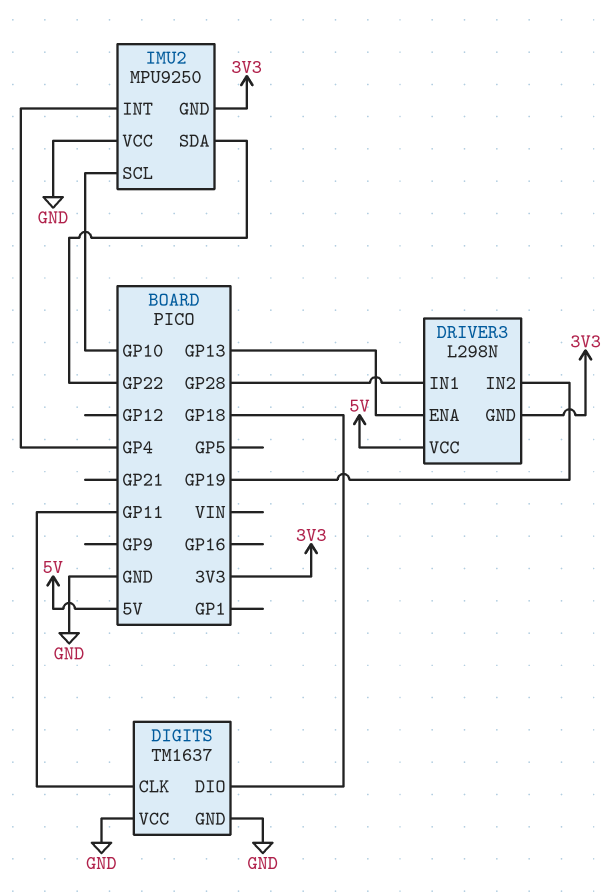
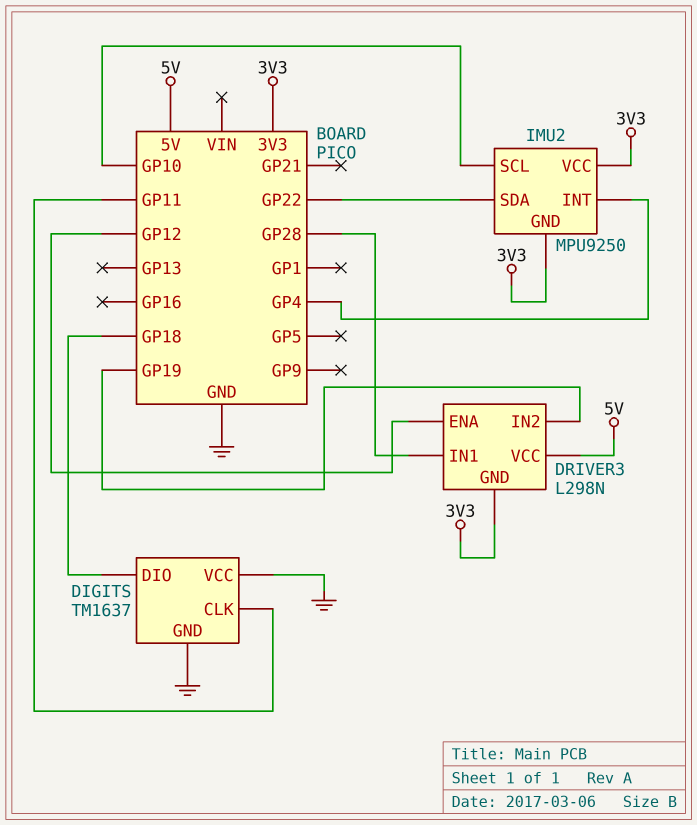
DRIVER3 pin ENA: GP13 -> GP12
IMU2 pin VCC: GND -> 3V3

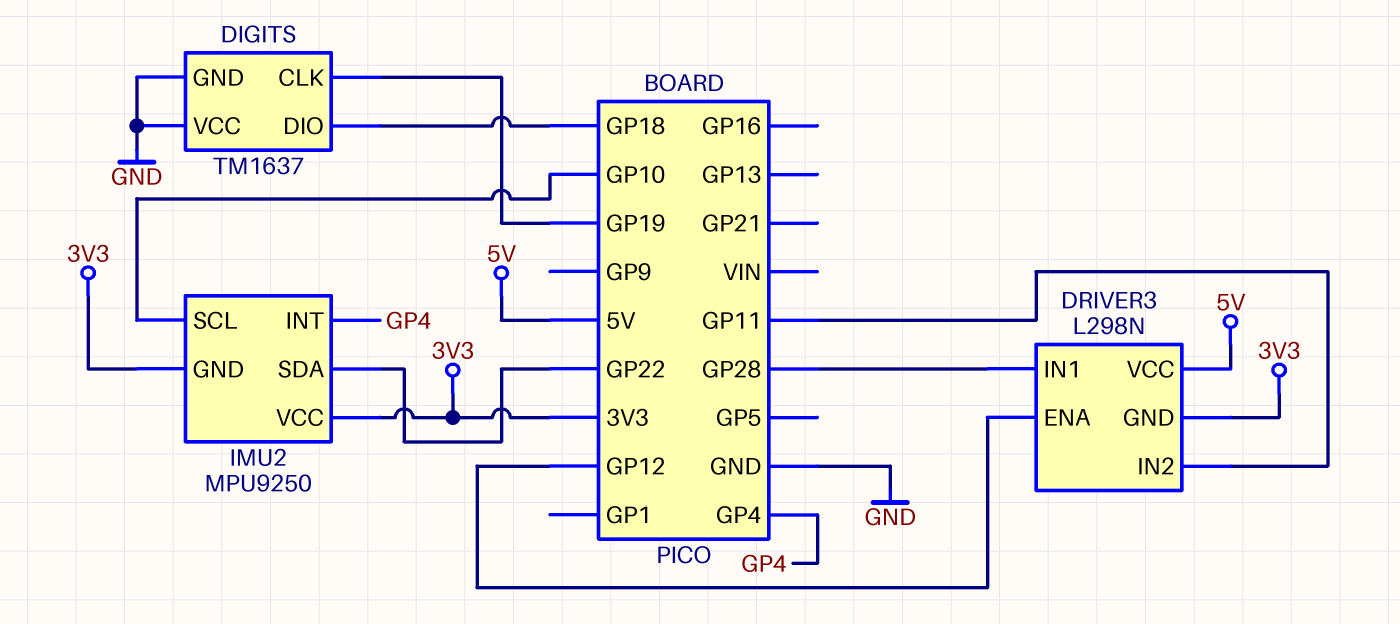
DIGITS pin CLK: GP11 -> GP19
DRIVER3 pin IN2: GP19 -> GP11

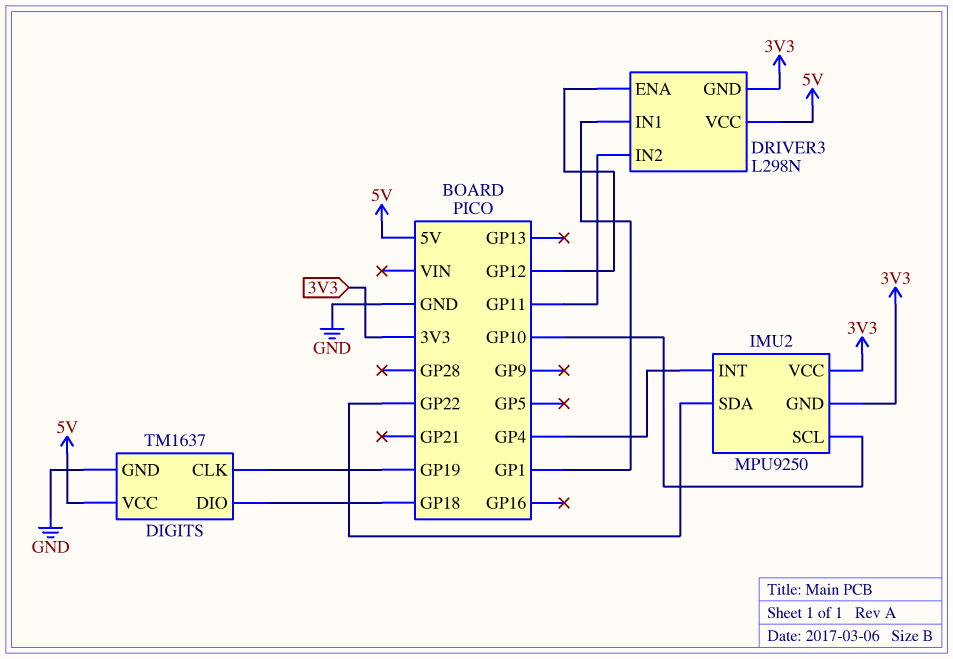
DIGITS pin VCC: GND -> 5V
DRIVER3 pin IN1: GP28 -> GP1

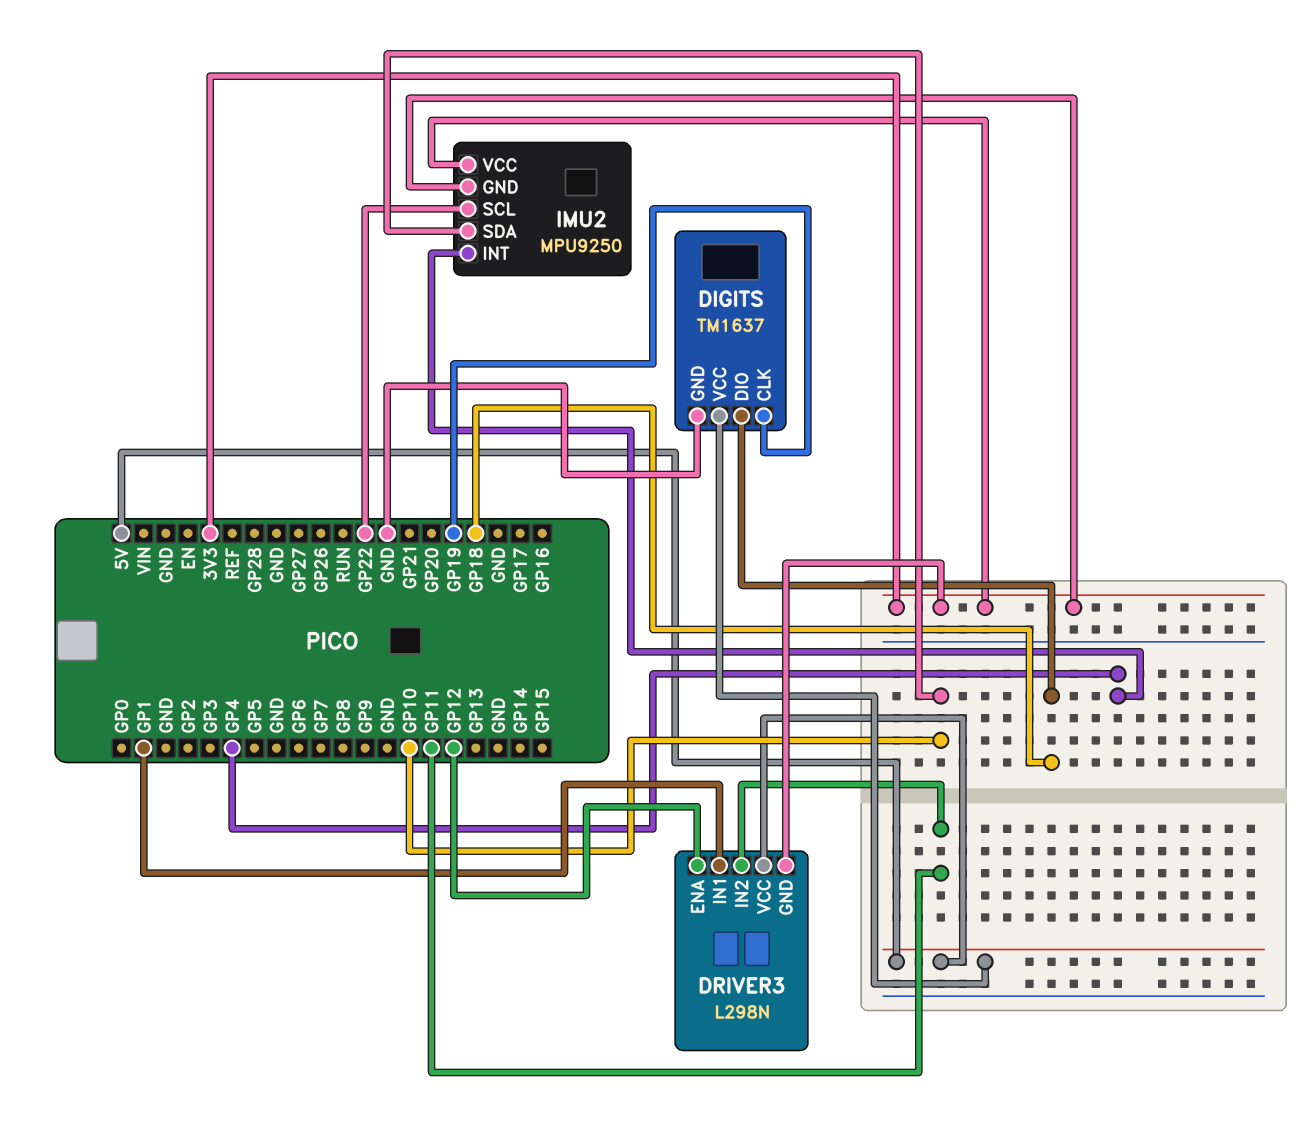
IMU2 pin SCL: GP10 -> GP22
IMU2 pin SDA: GP22 -> GP10

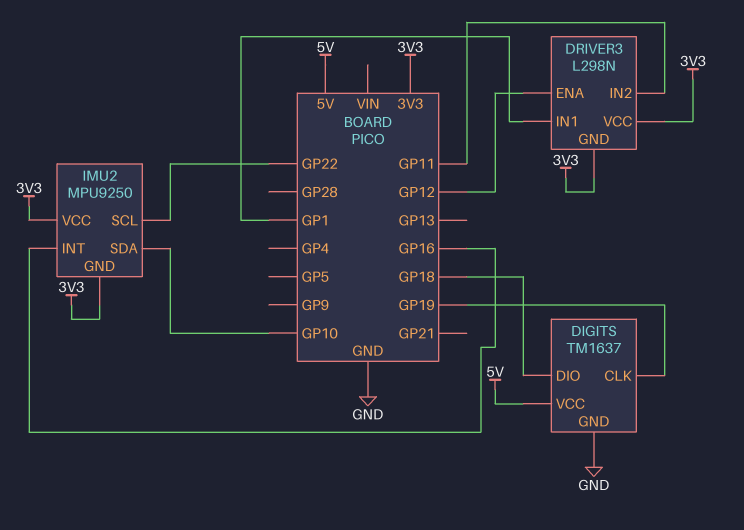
DRIVER3 pin VCC: 5V -> 3V3
IMU2 pin INT: GP4 -> GP16

